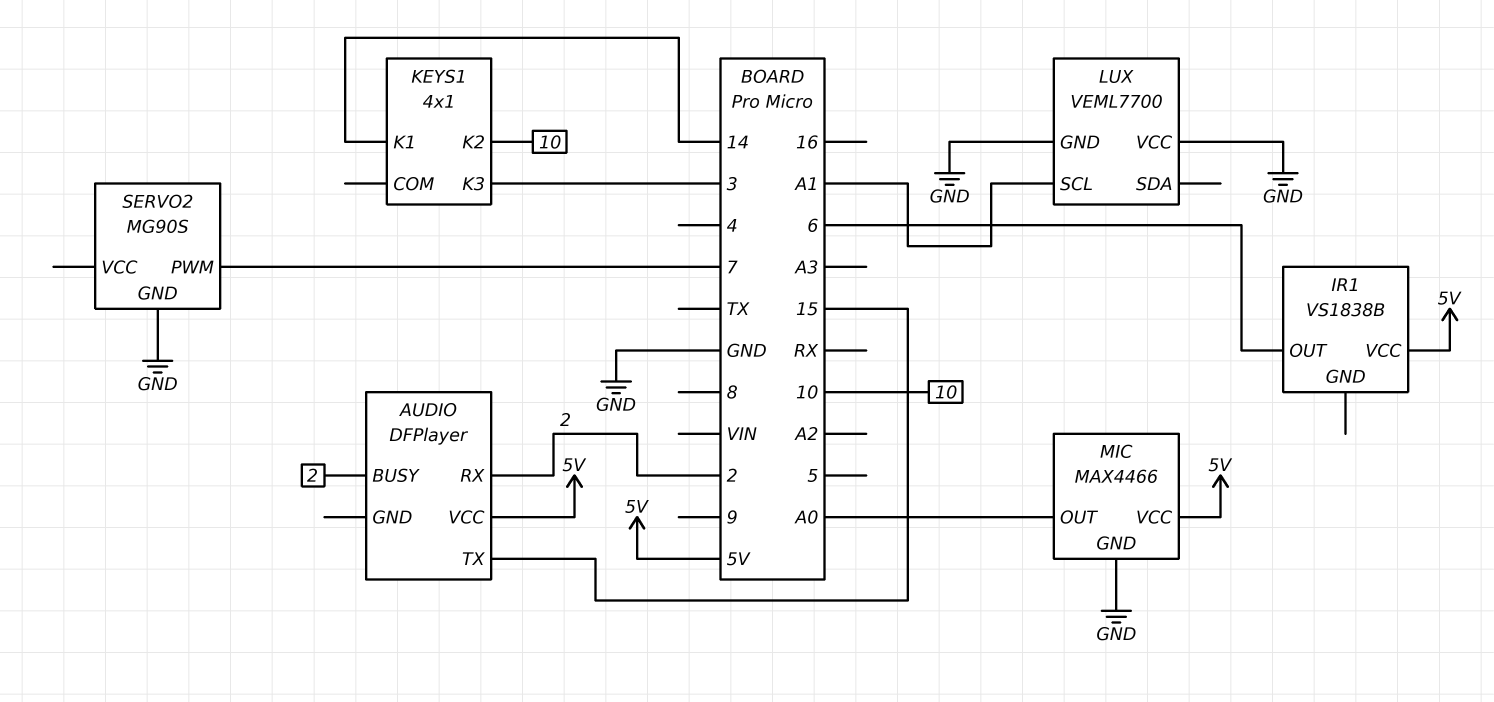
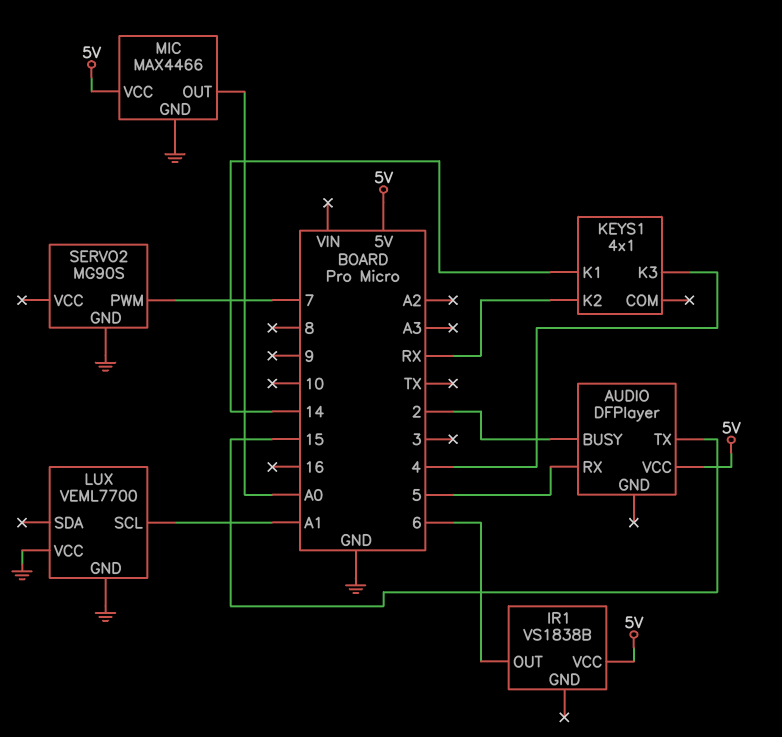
AUDIO pin RX: 2 -> 5
KEYS1 pin K2: 10 -> RX
KEYS1 pin K3: 3 -> 4

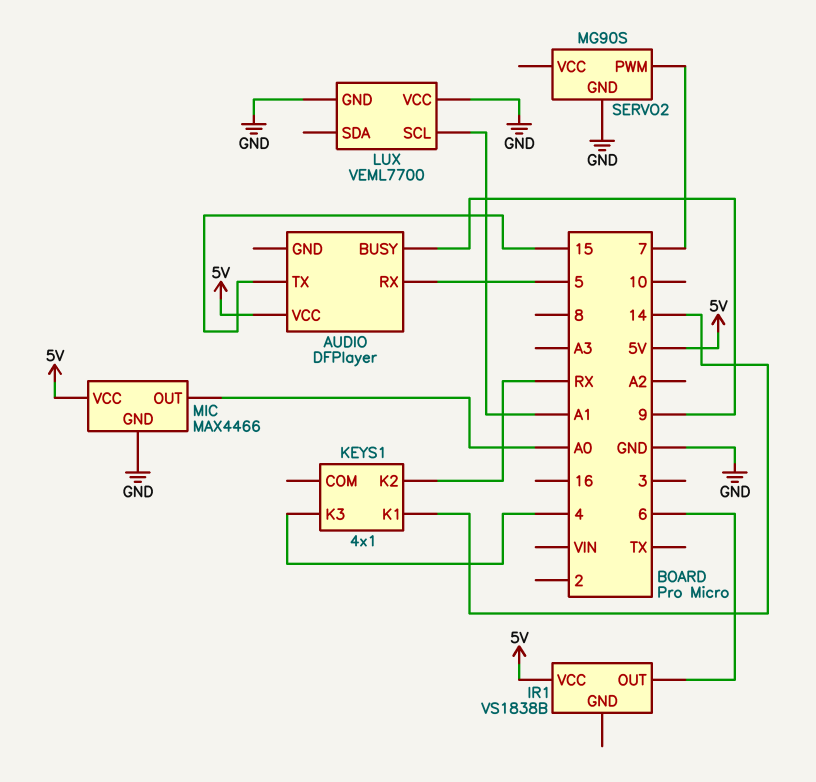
AUDIO pin BUSY: 2 -> 9

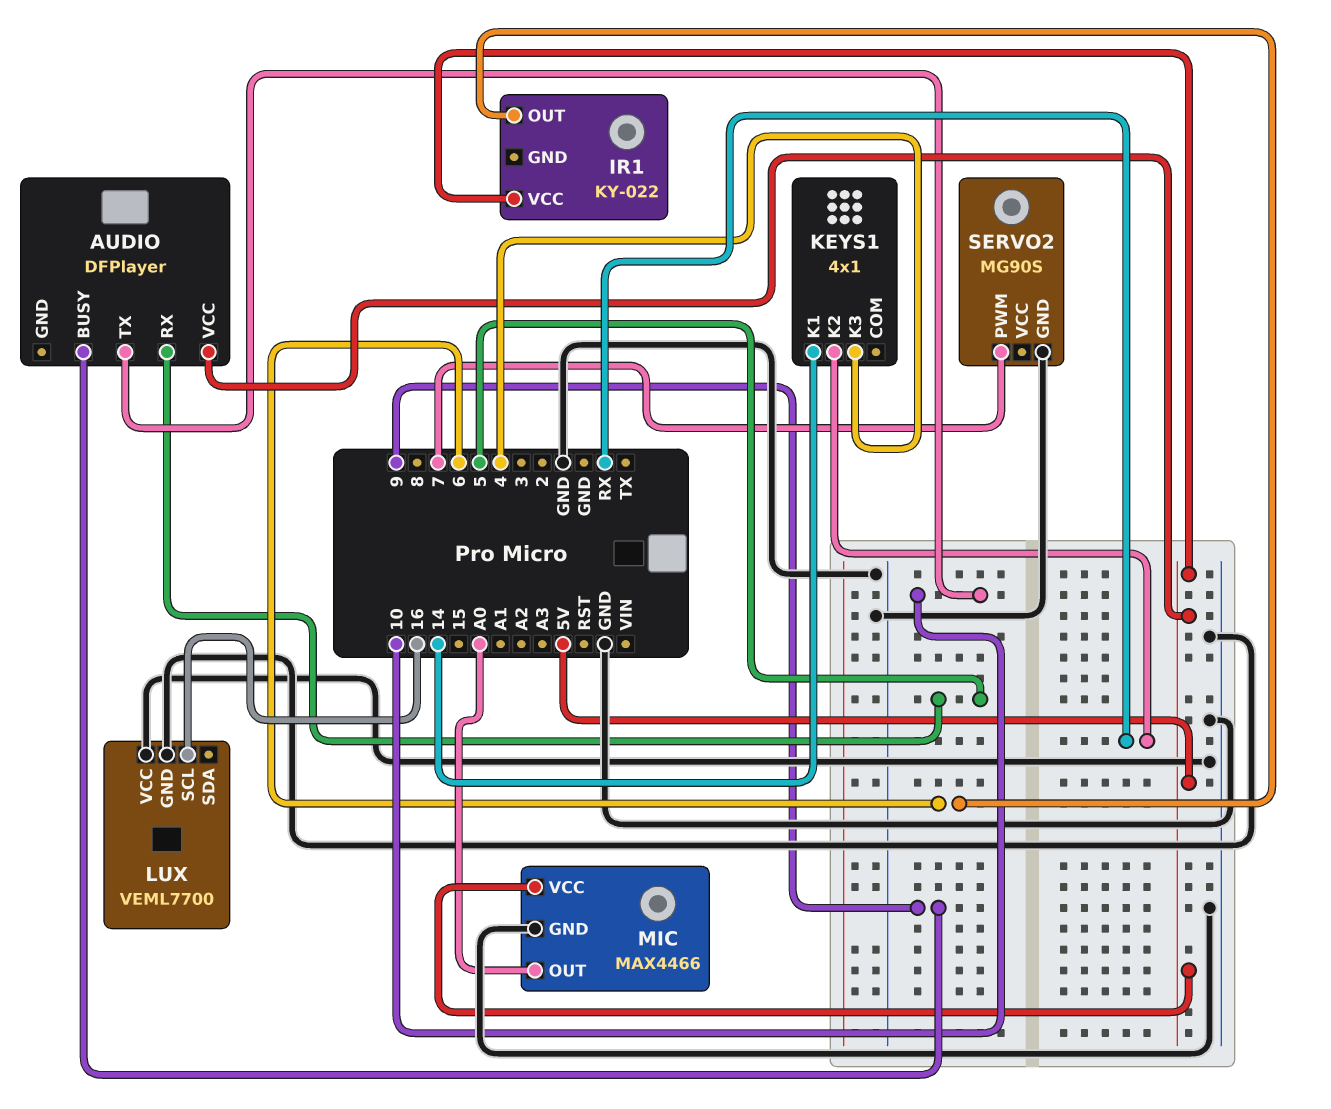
AUDIO pin TX: 15 -> 10
IR1: VS1838B -> KY-022
LUX pin SCL: A1 -> 16

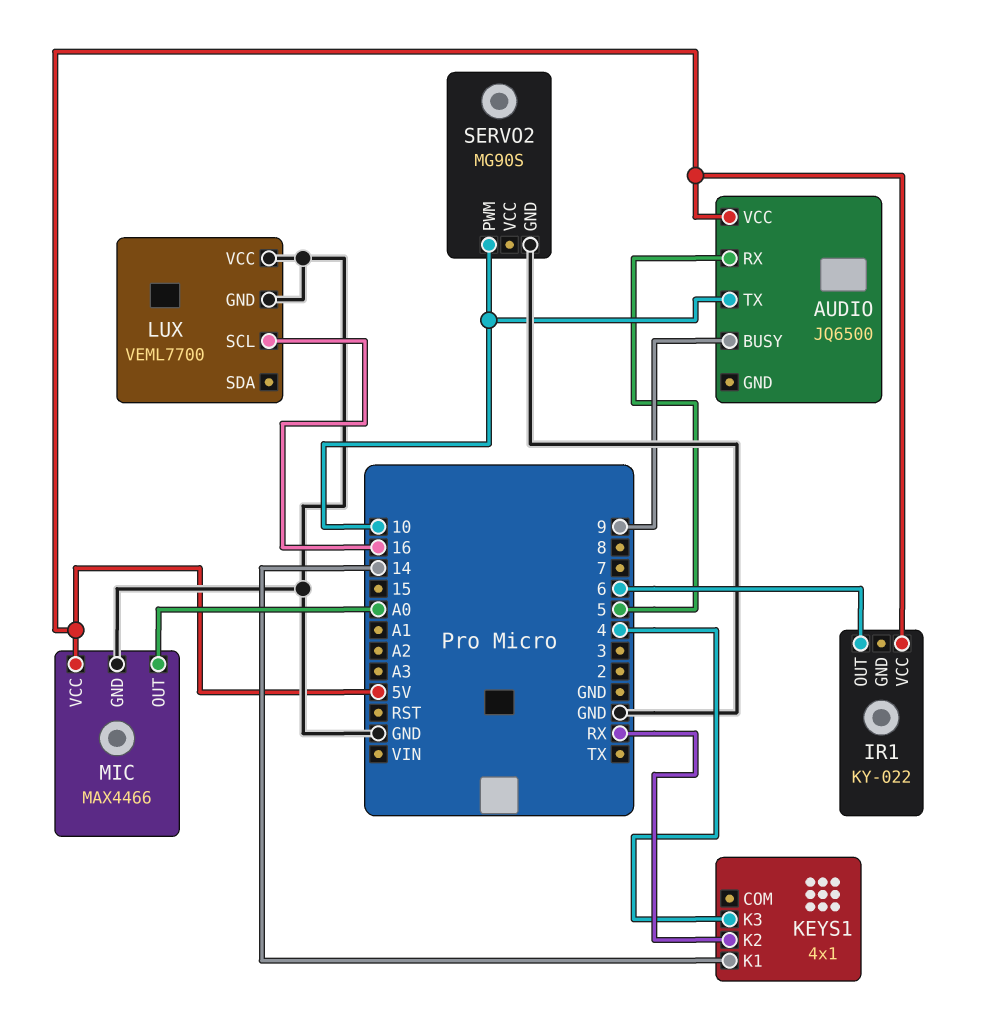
AUDIO: DFPlayer -> JQ6500
SERVO2 pin PWM: 7 -> 10

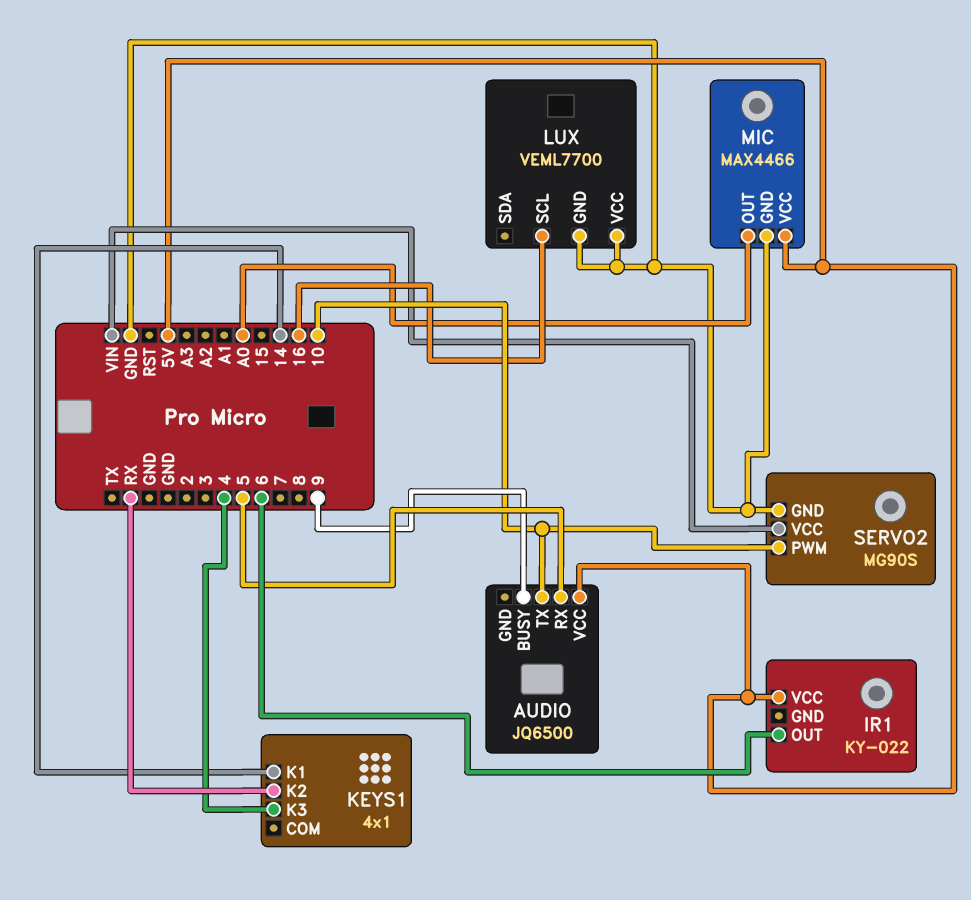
SERVO2 pin VCC: none -> VIN

